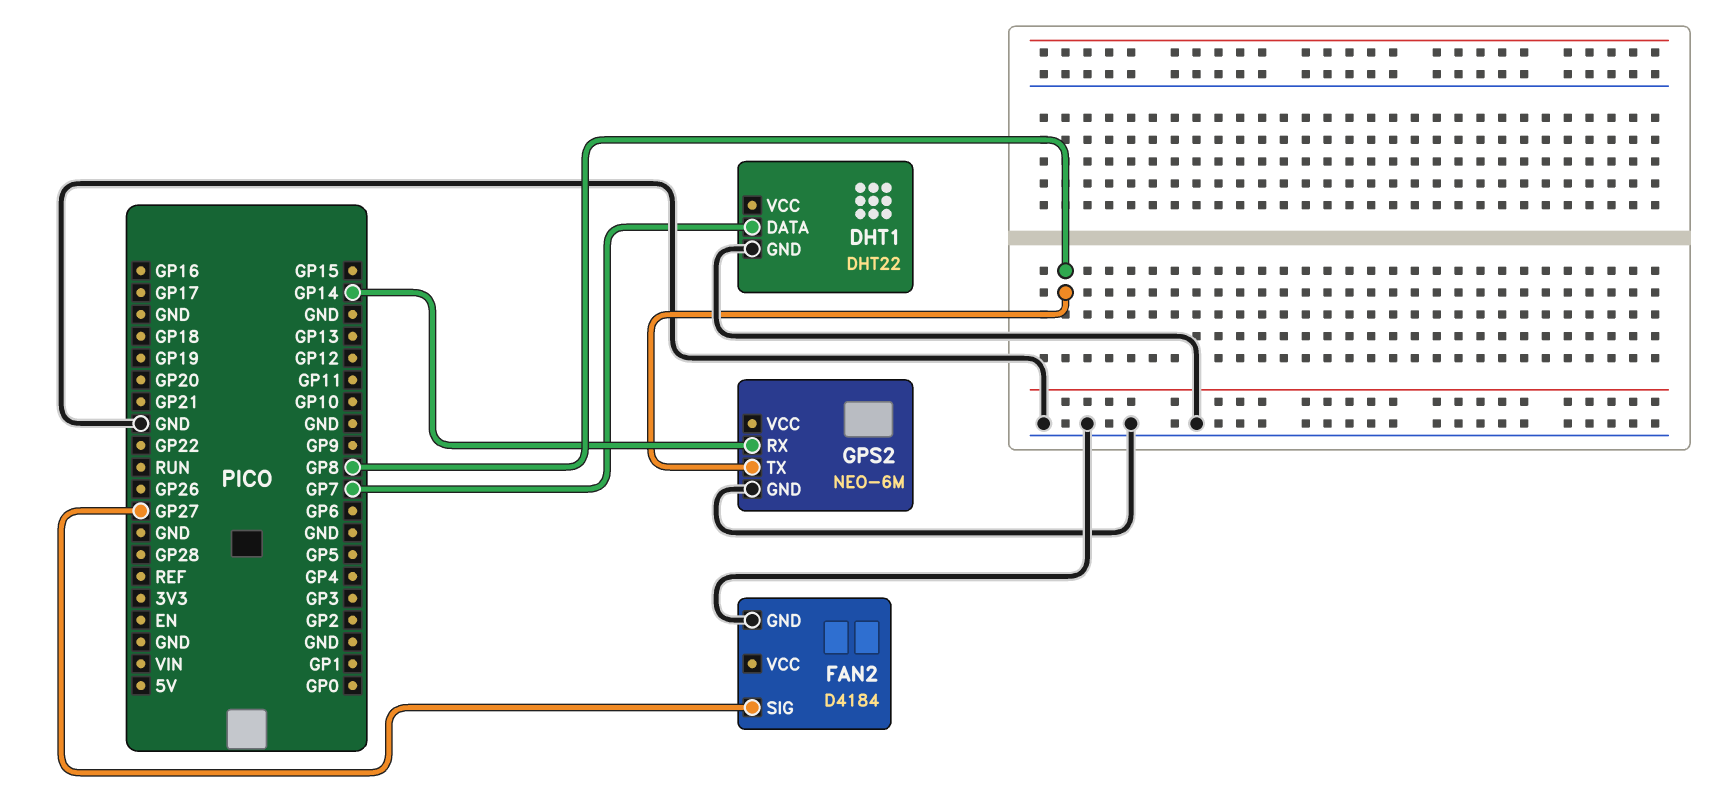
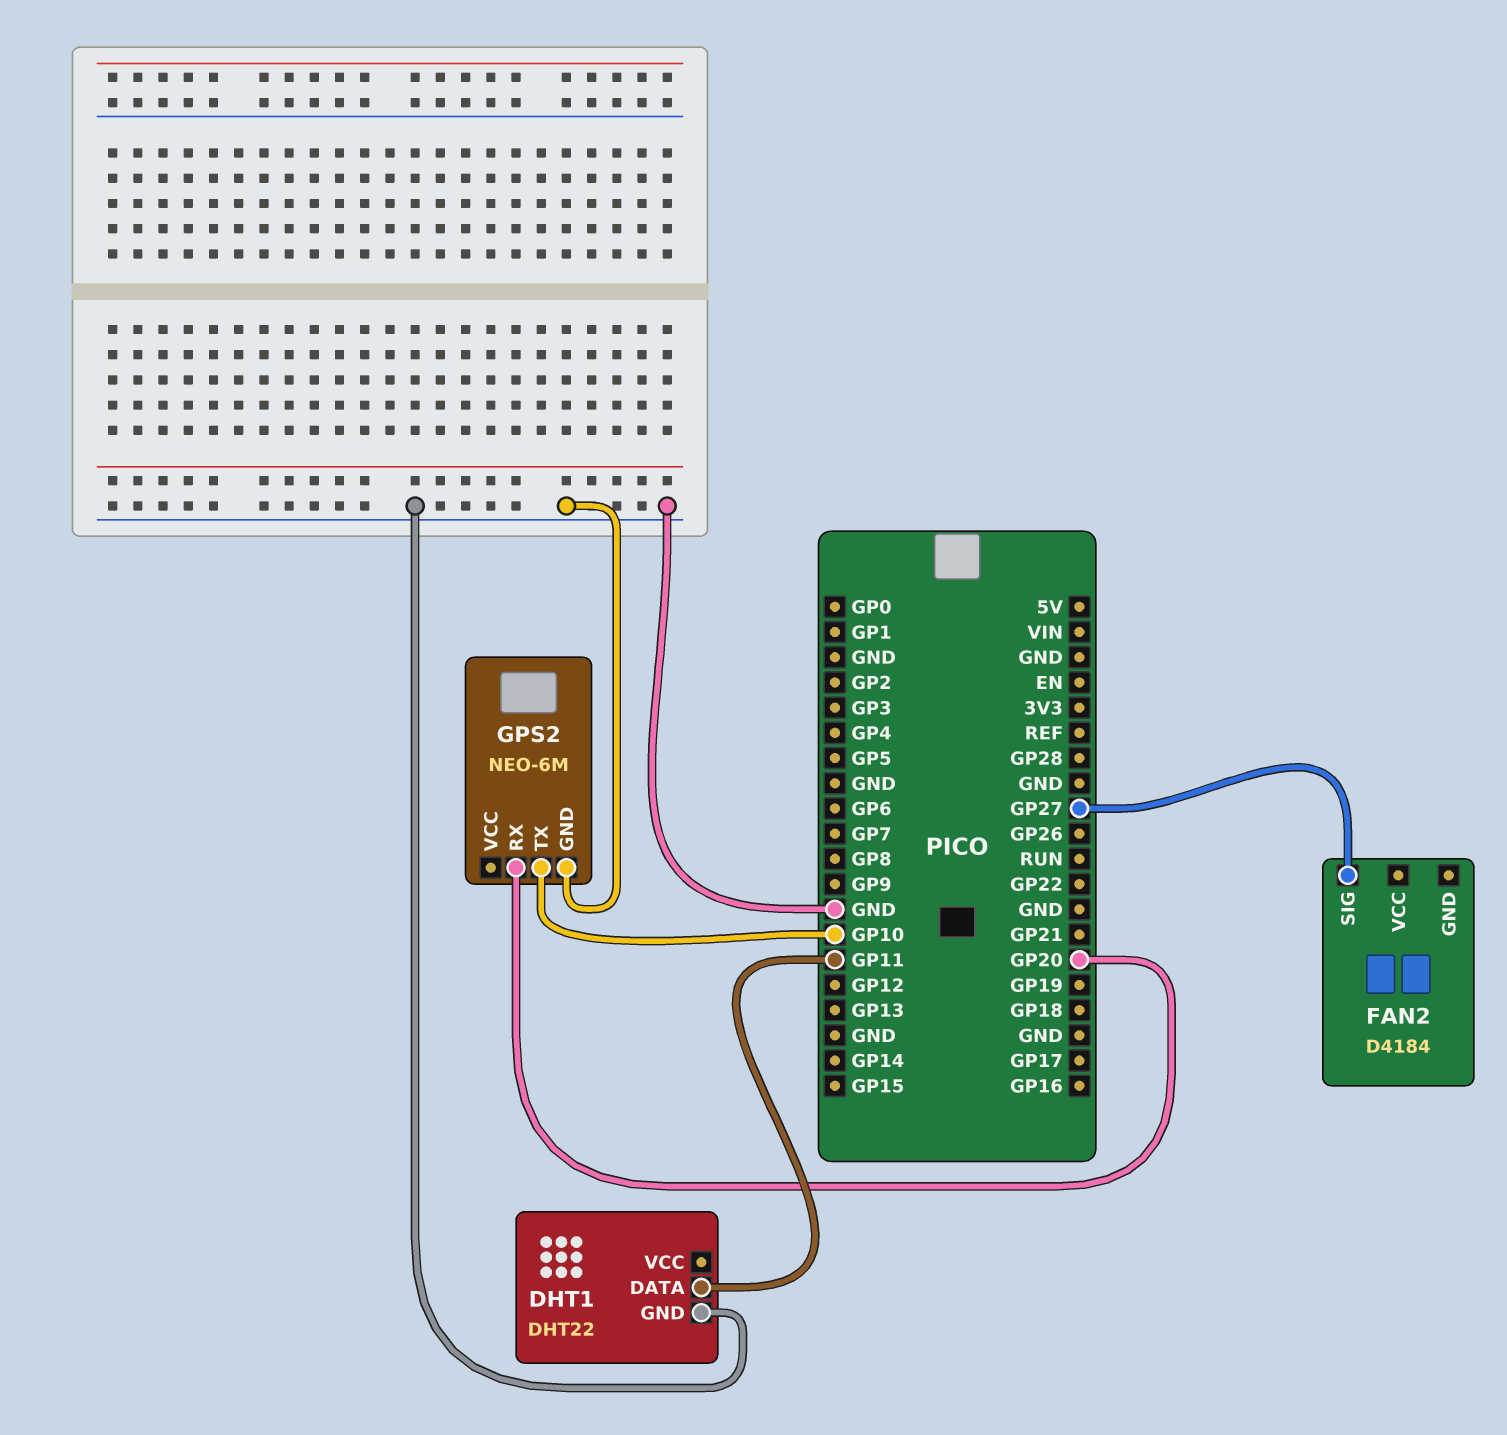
DHT1 pin DATA: GP7 -> GP11
FAN2 pin GND: GND -> none
GPS2 pin RX: GP14 -> GP20
GPS2 pin TX: GP8 -> GP10

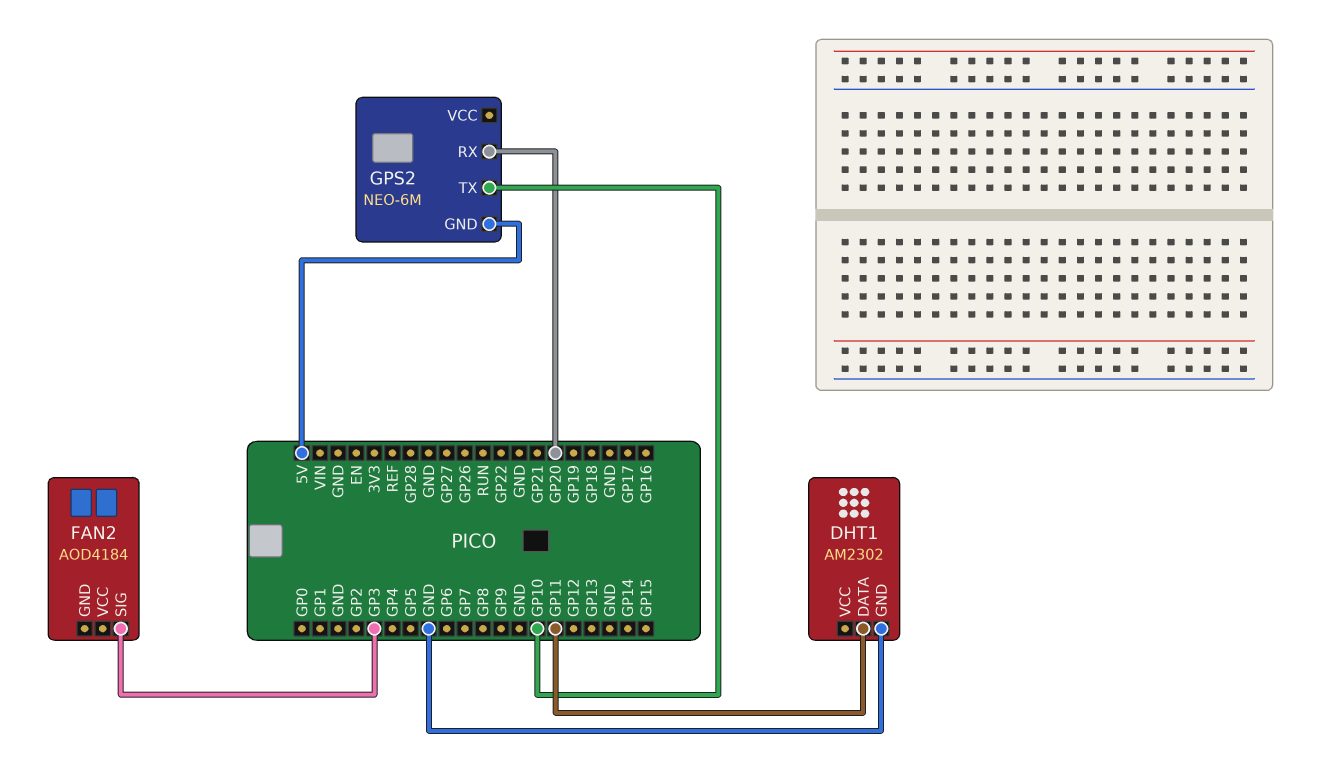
DHT1: DHT22 -> AM2302
FAN2: D4184 -> AOD4184
FAN2 pin SIG: GP27 -> GP3
GPS2 pin GND: GND -> 5V

